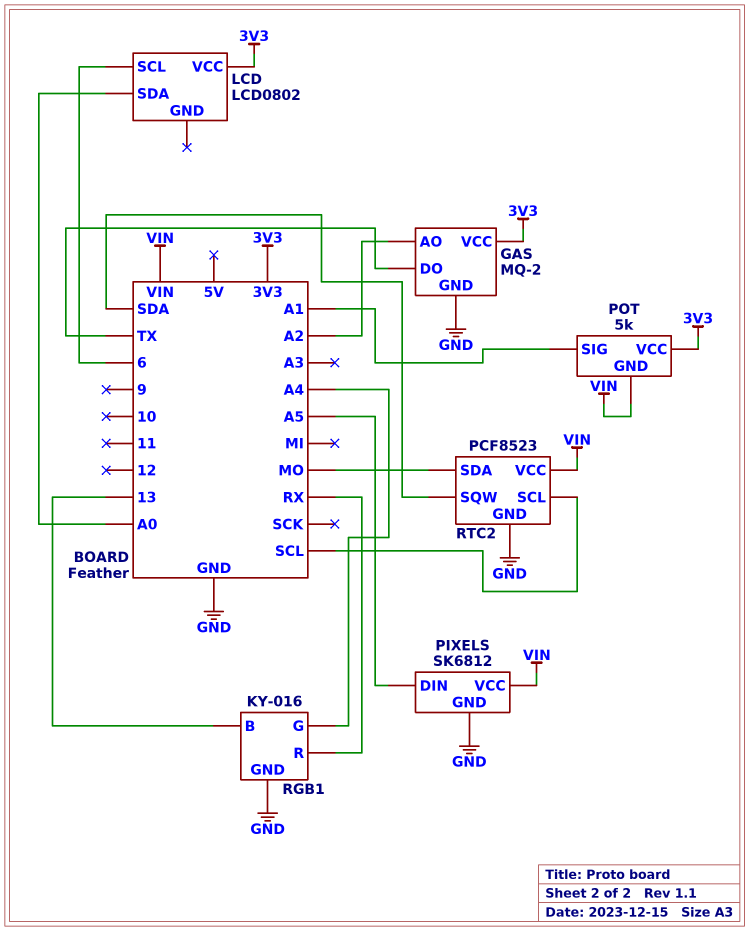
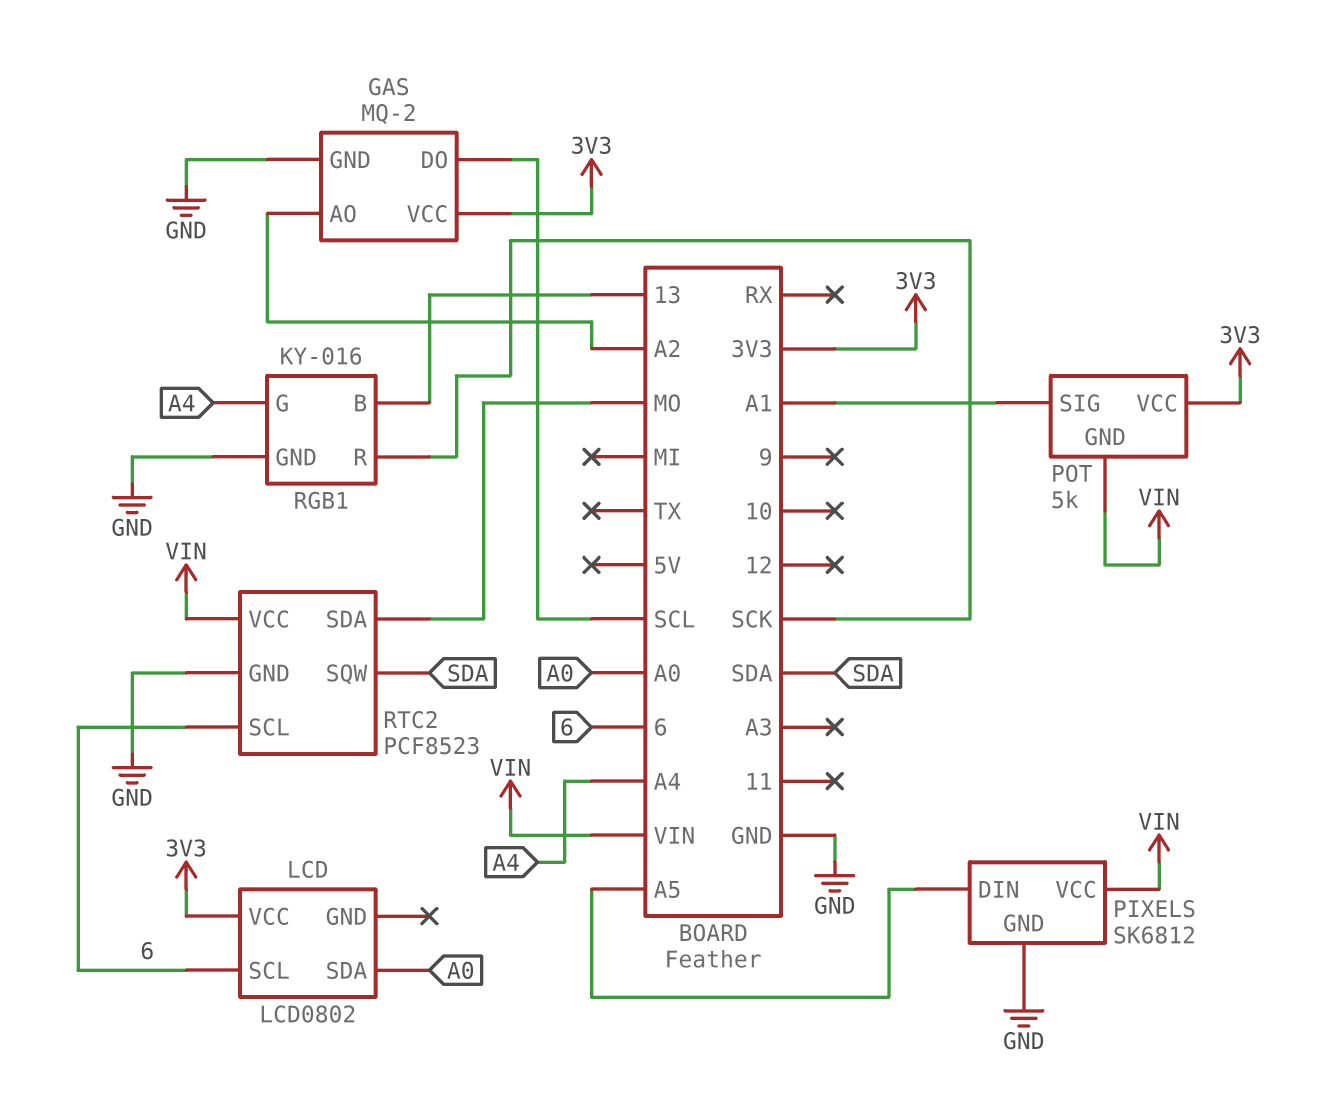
GAS pin DO: TX -> SCL
RGB1 pin R: RX -> SCK
RTC2 pin SCL: SCL -> 6

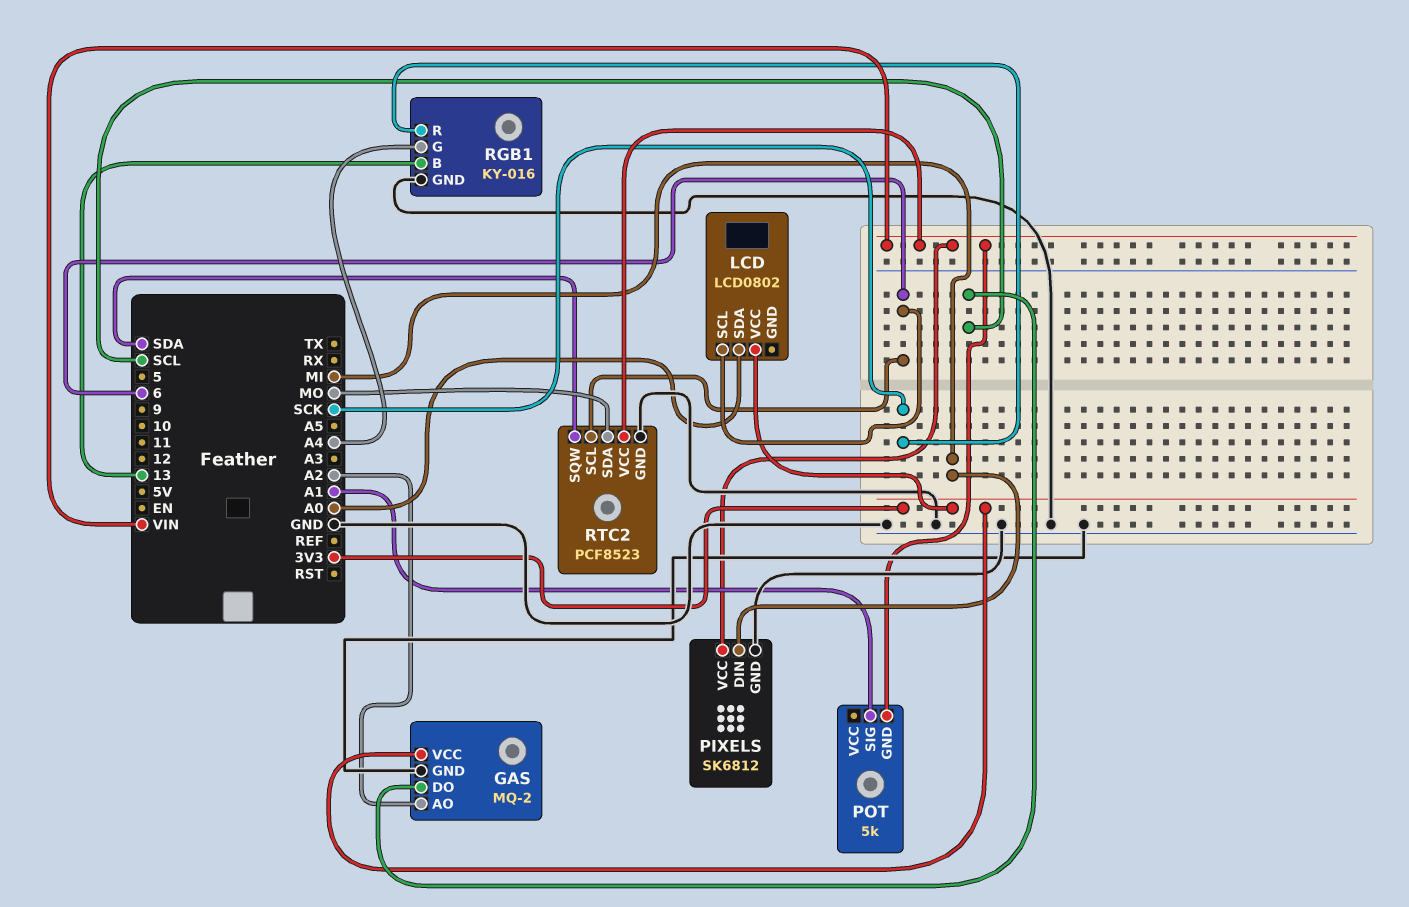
PIXELS pin DIN: A5 -> MI
POT pin VCC: 3V3 -> none

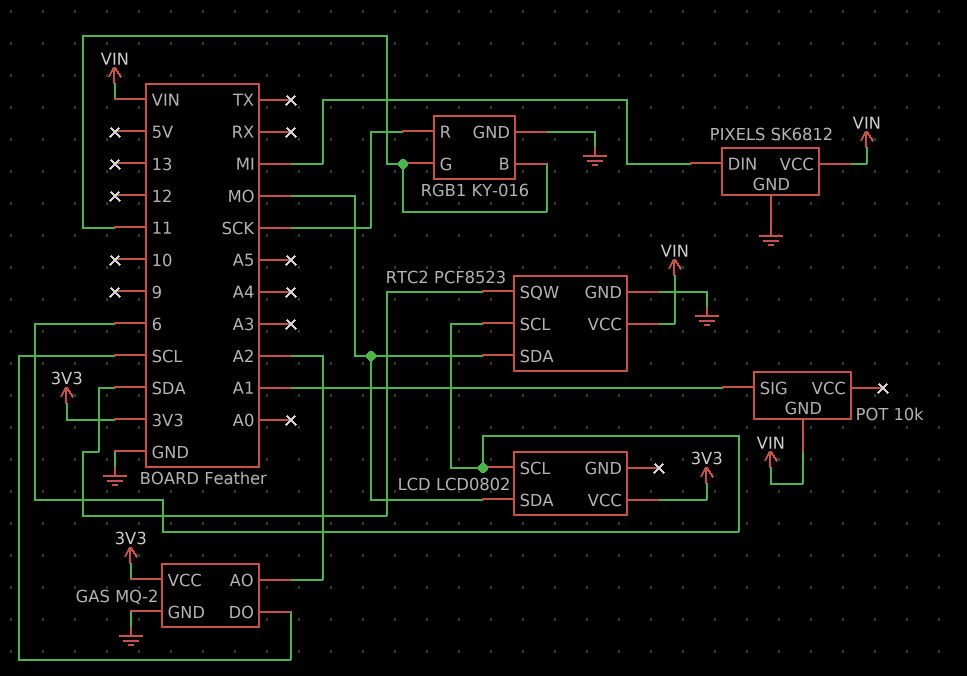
LCD pin SDA: A0 -> MO
POT: 5k -> 10k
RGB1 pin B: 13 -> 11
RGB1 pin G: A4 -> 11

